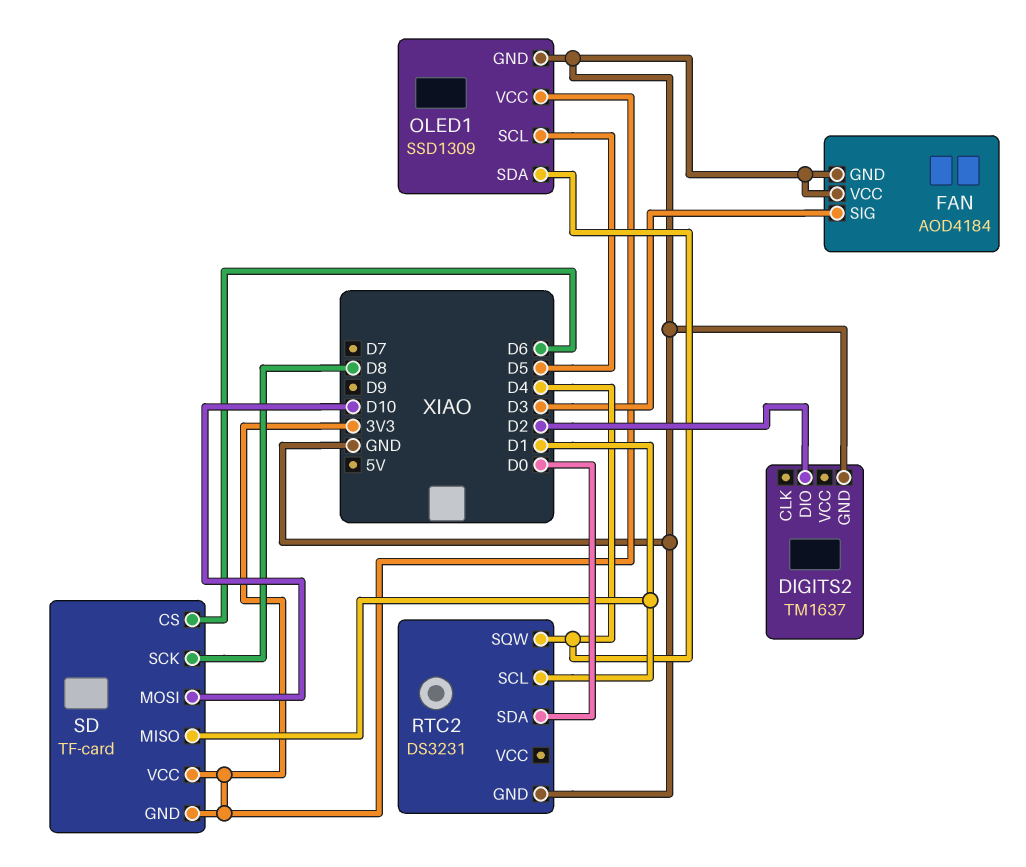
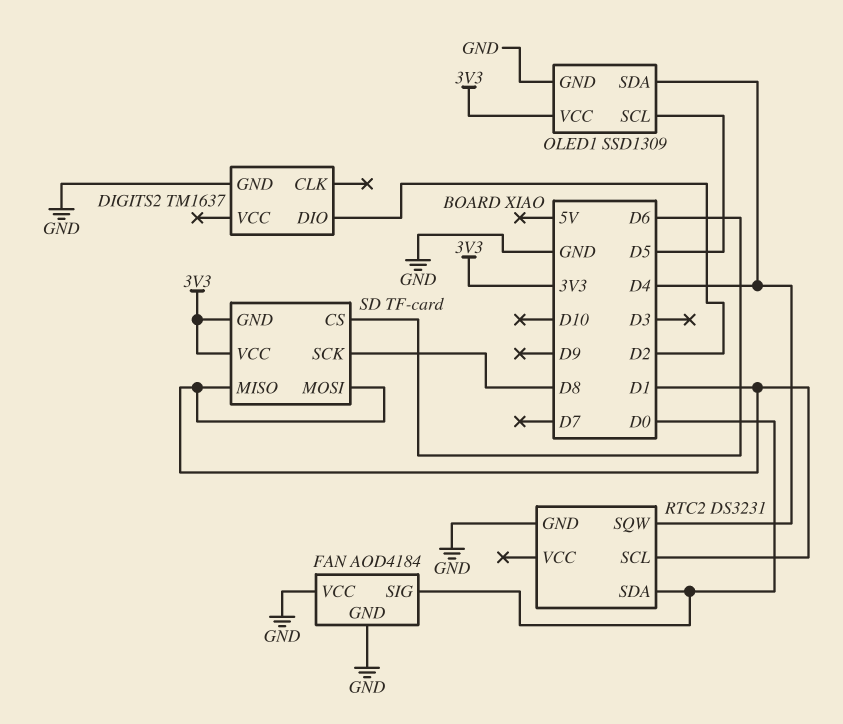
FAN pin SIG: D3 -> D0
SD pin MOSI: D10 -> D1

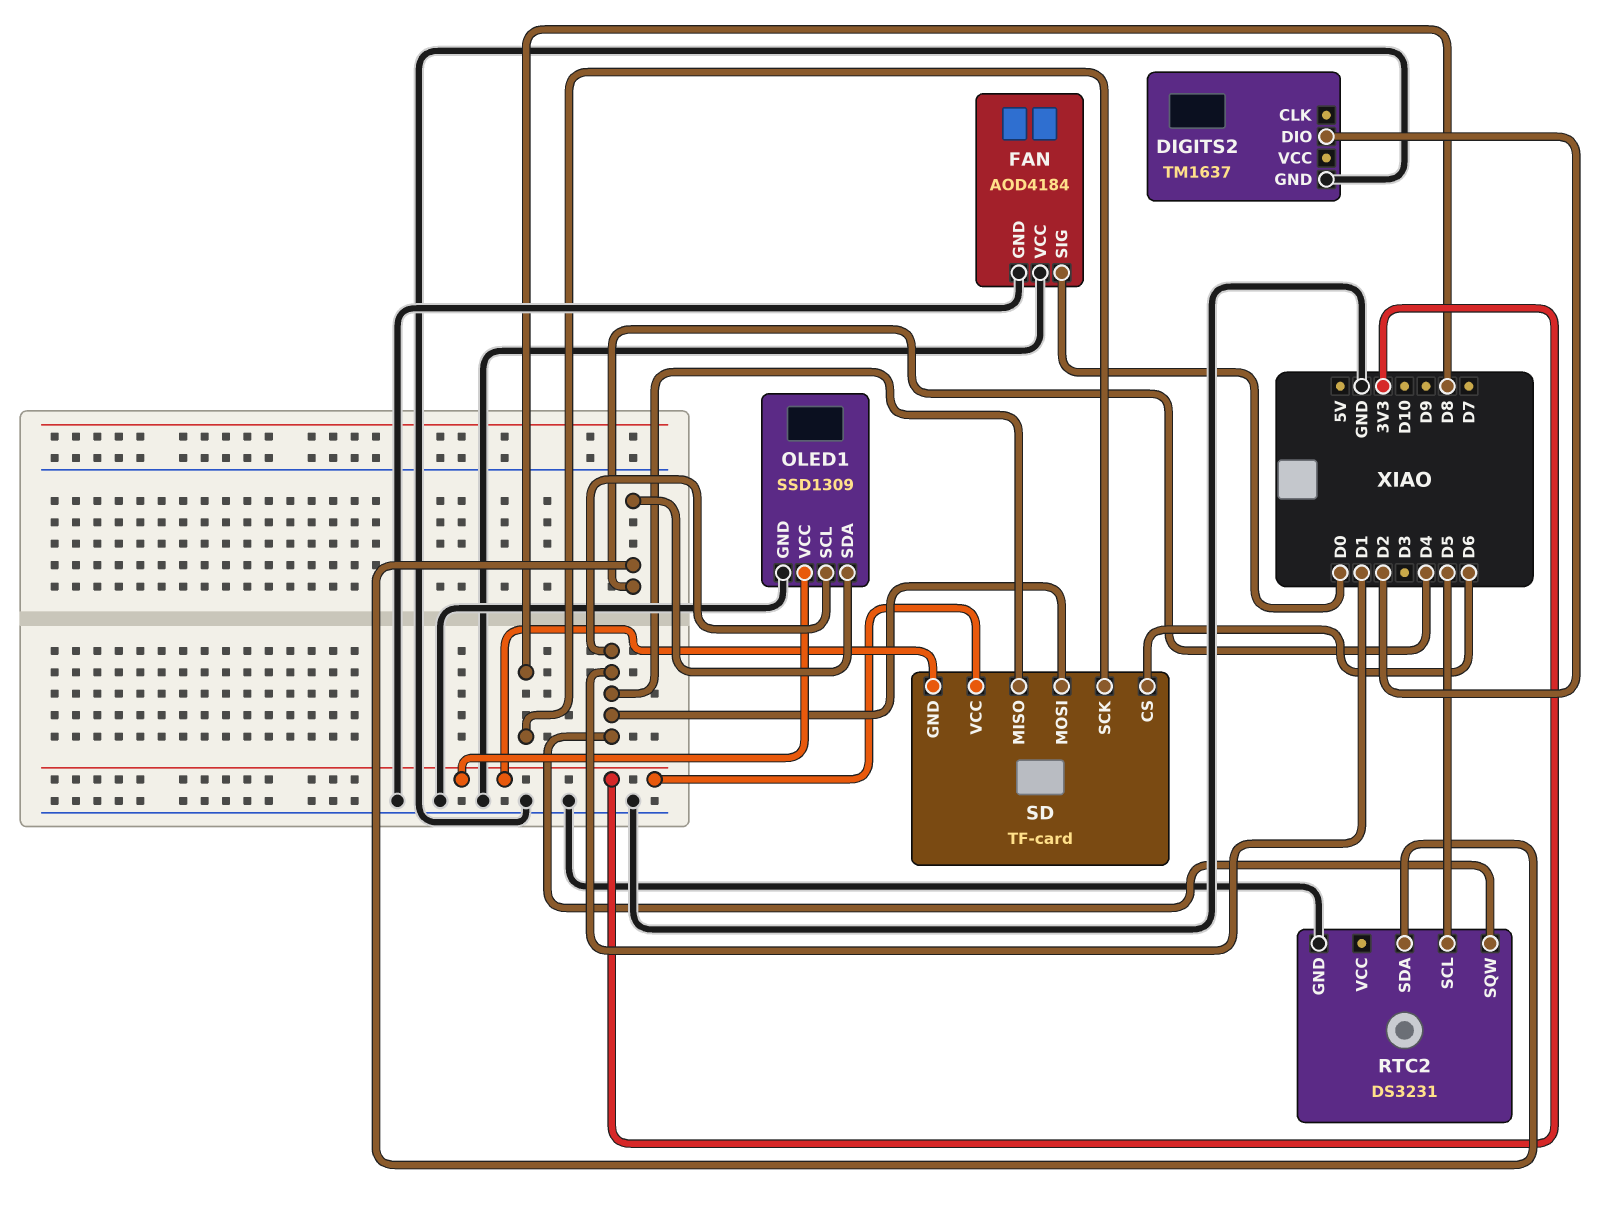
OLED1 pin SCL: D5 -> D1
RTC2 pin SCL: D1 -> D5
RTC2 pin SDA: D0 -> D4
RTC2 pin SQW: D4 -> D1

